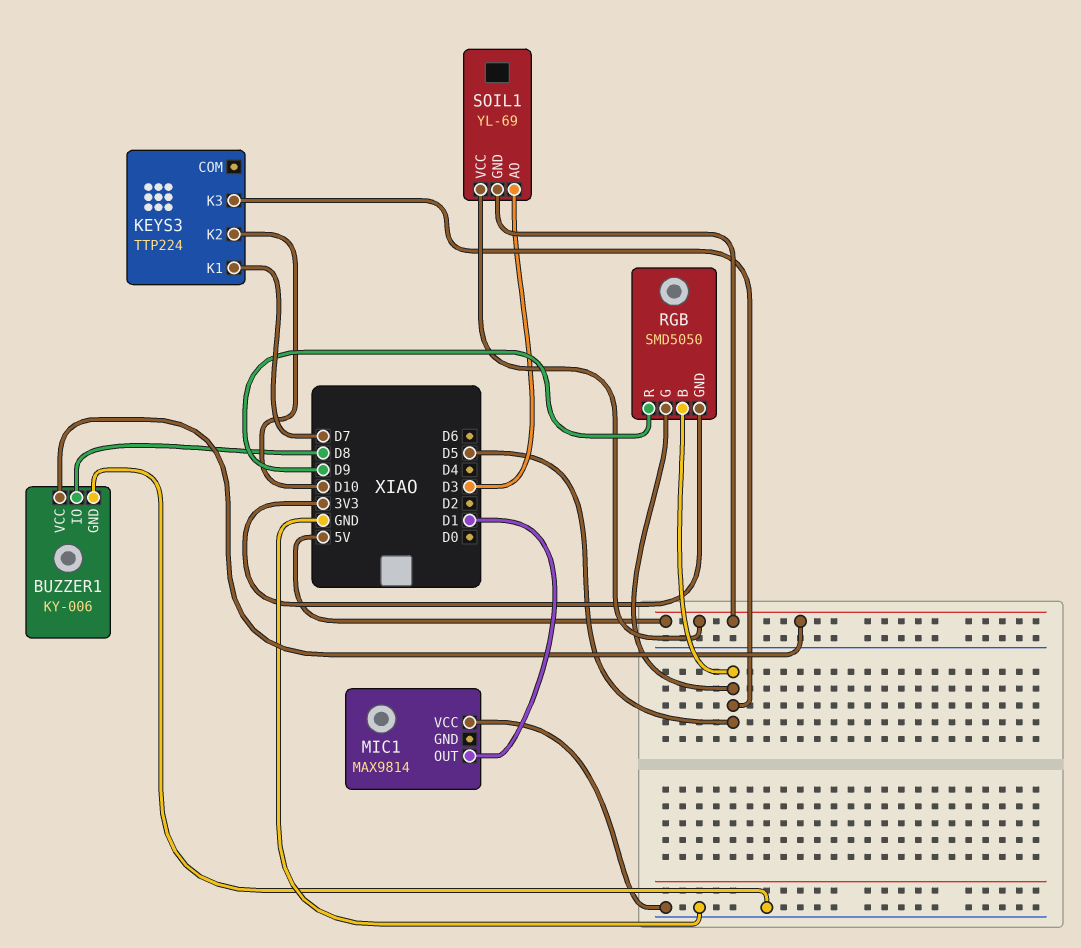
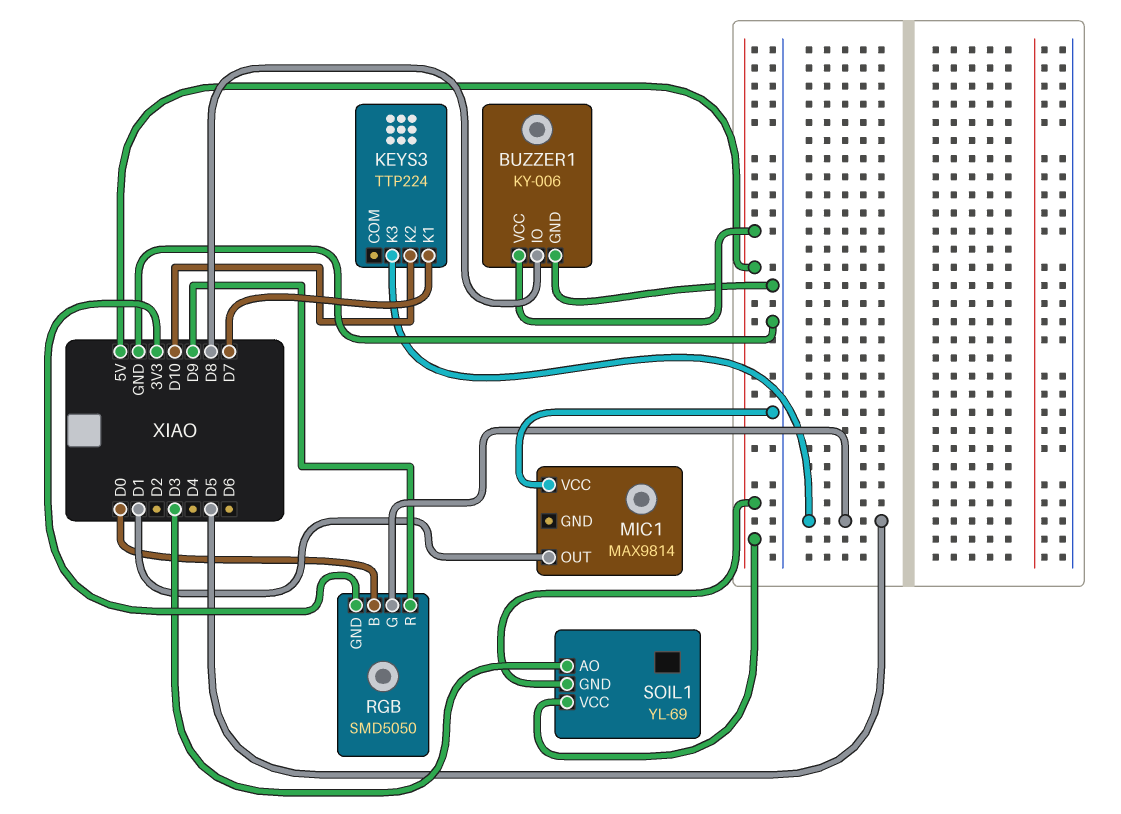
RGB pin B: D5 -> D0

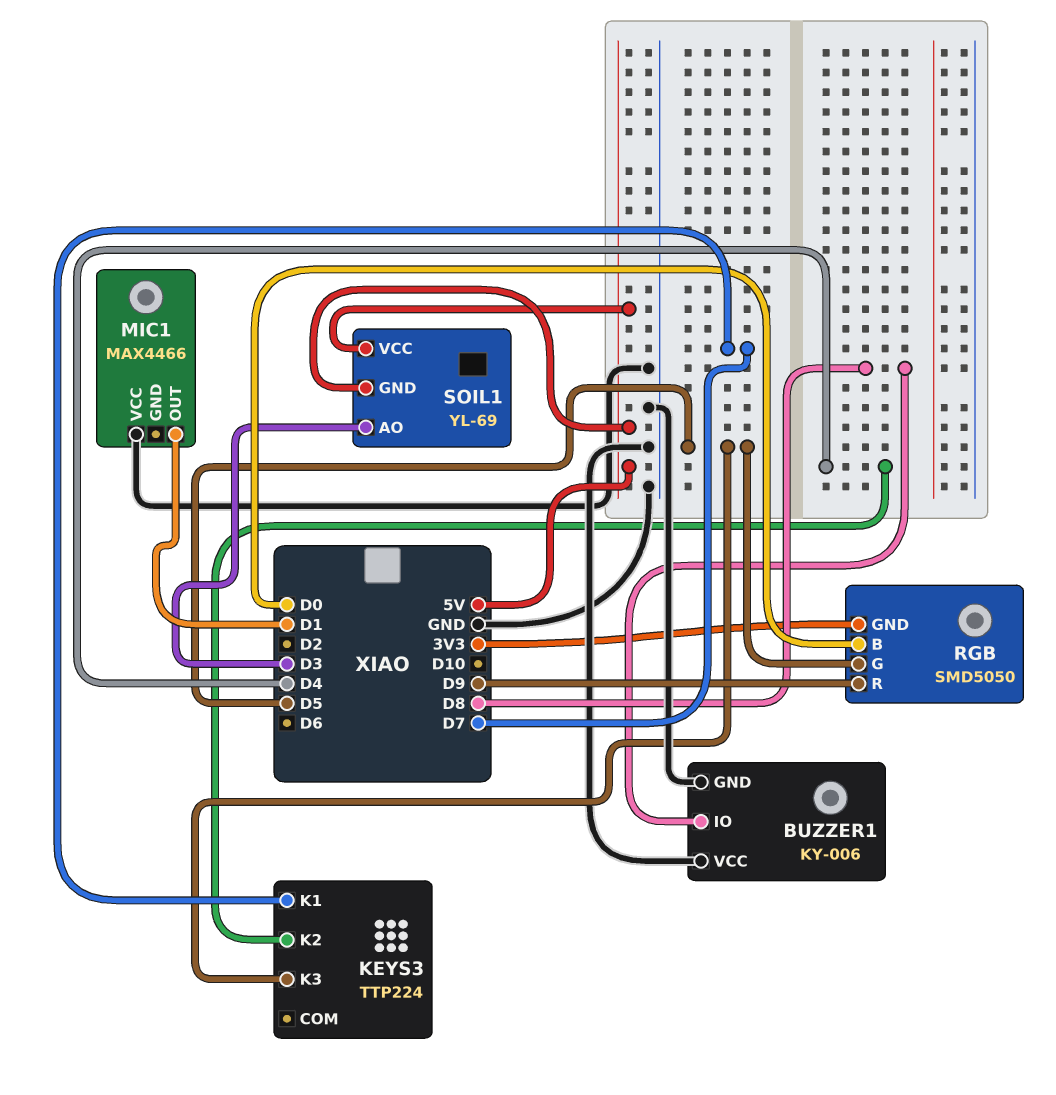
BUZZER1 pin VCC: 5V -> GND
KEYS3 pin K2: D10 -> D4
MIC1: MAX9814 -> MAX4466

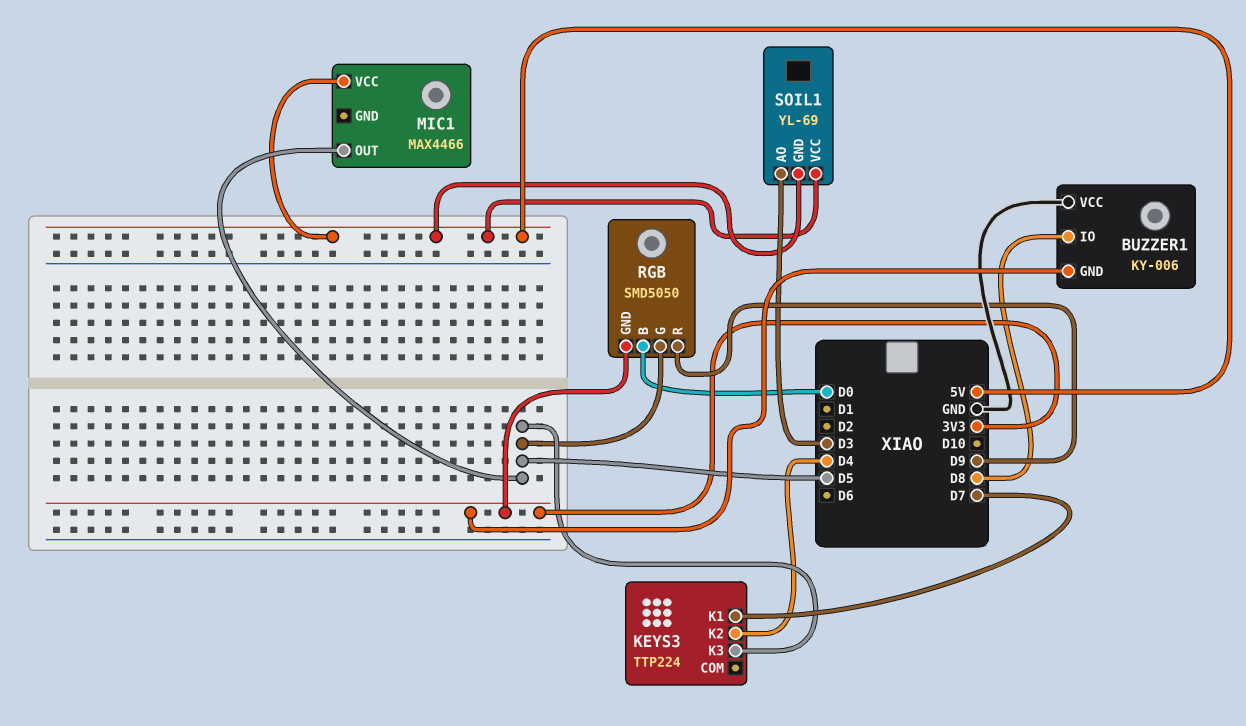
BUZZER1 pin GND: GND -> 3V3
MIC1 pin OUT: D1 -> D5
MIC1 pin VCC: GND -> 5V

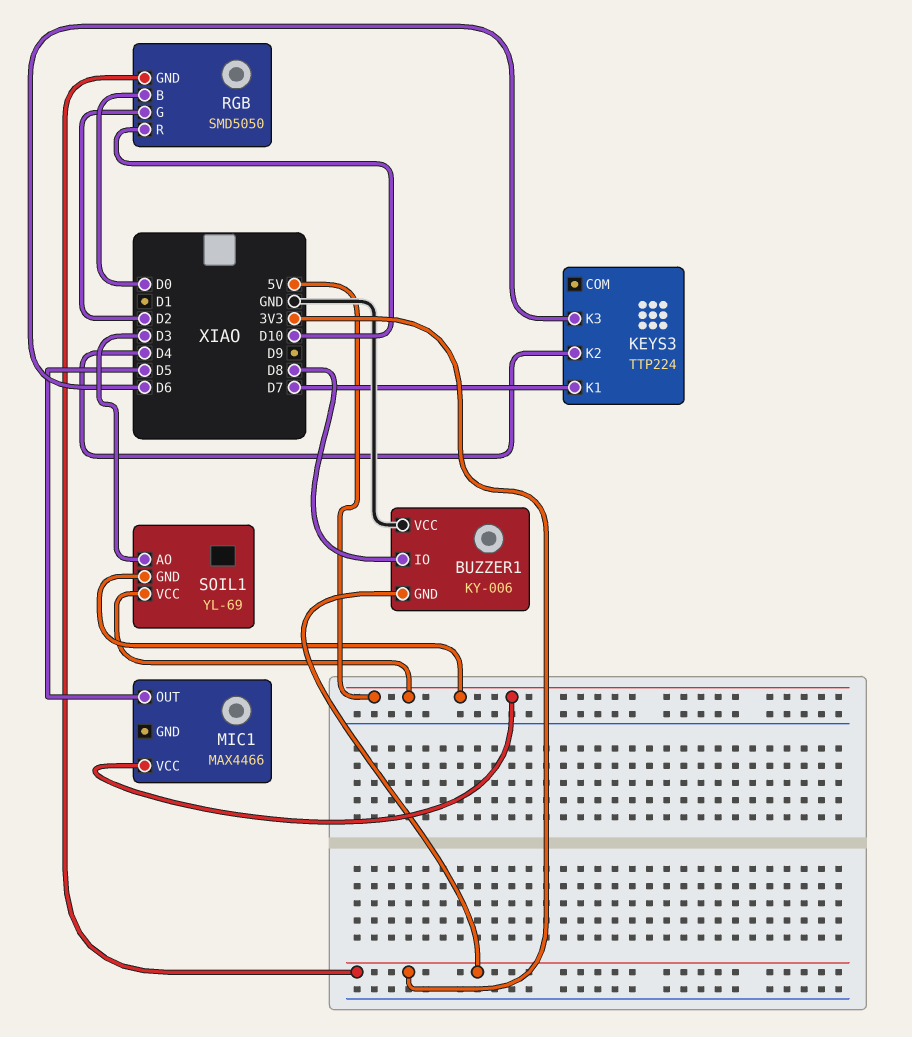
KEYS3 pin K3: D5 -> D6
RGB pin G: D5 -> D2
RGB pin R: D9 -> D10

